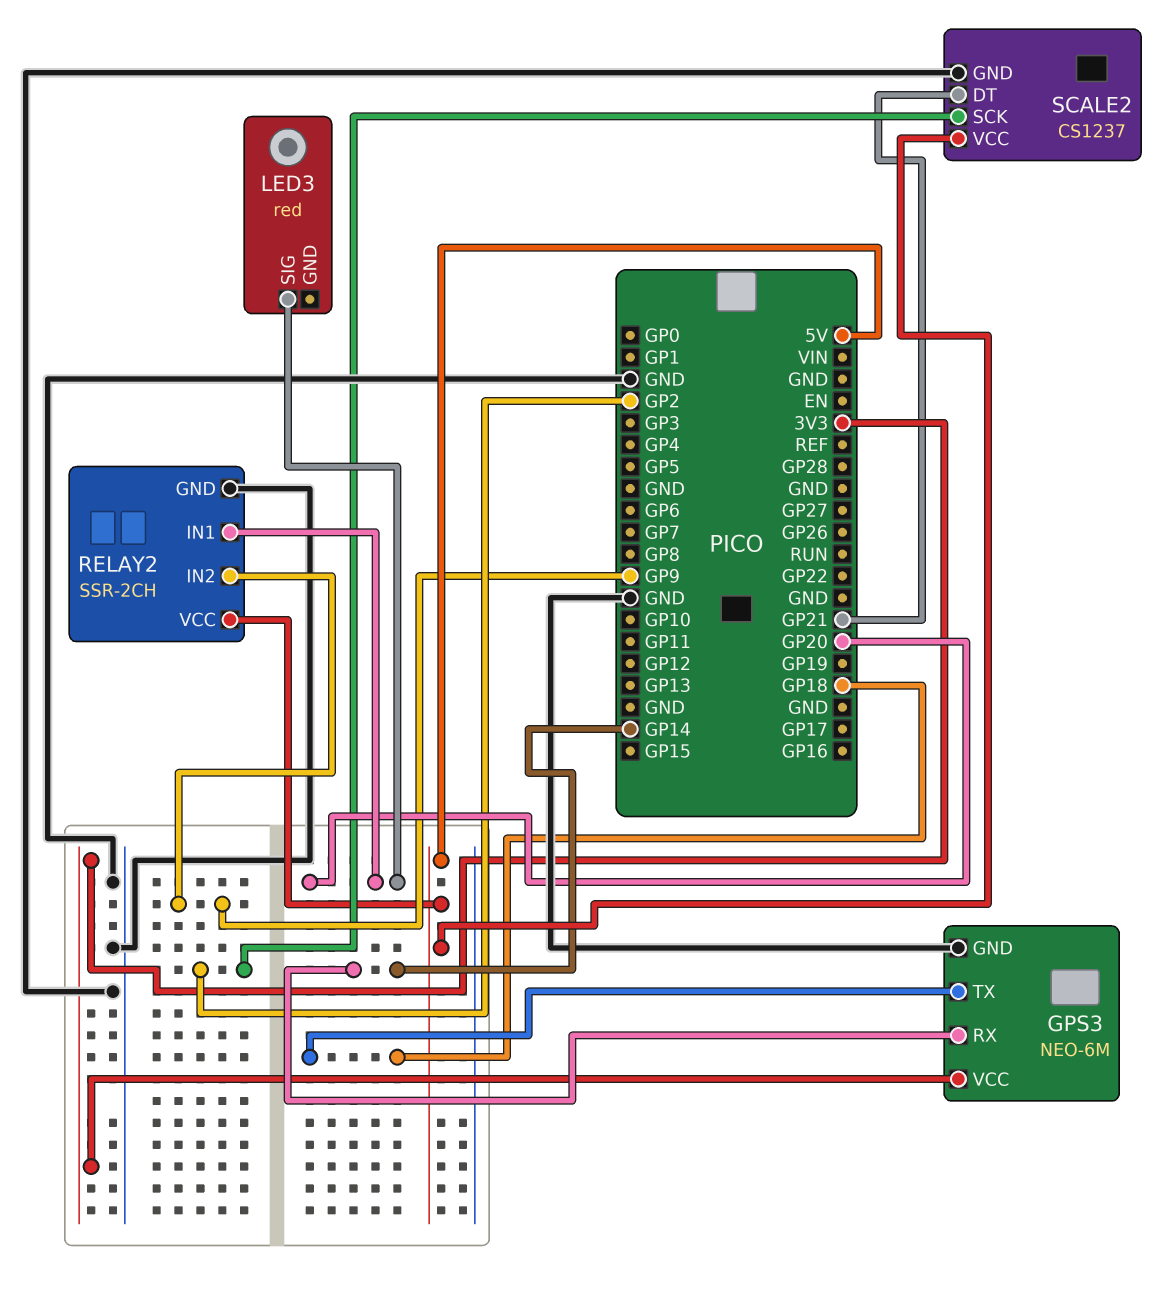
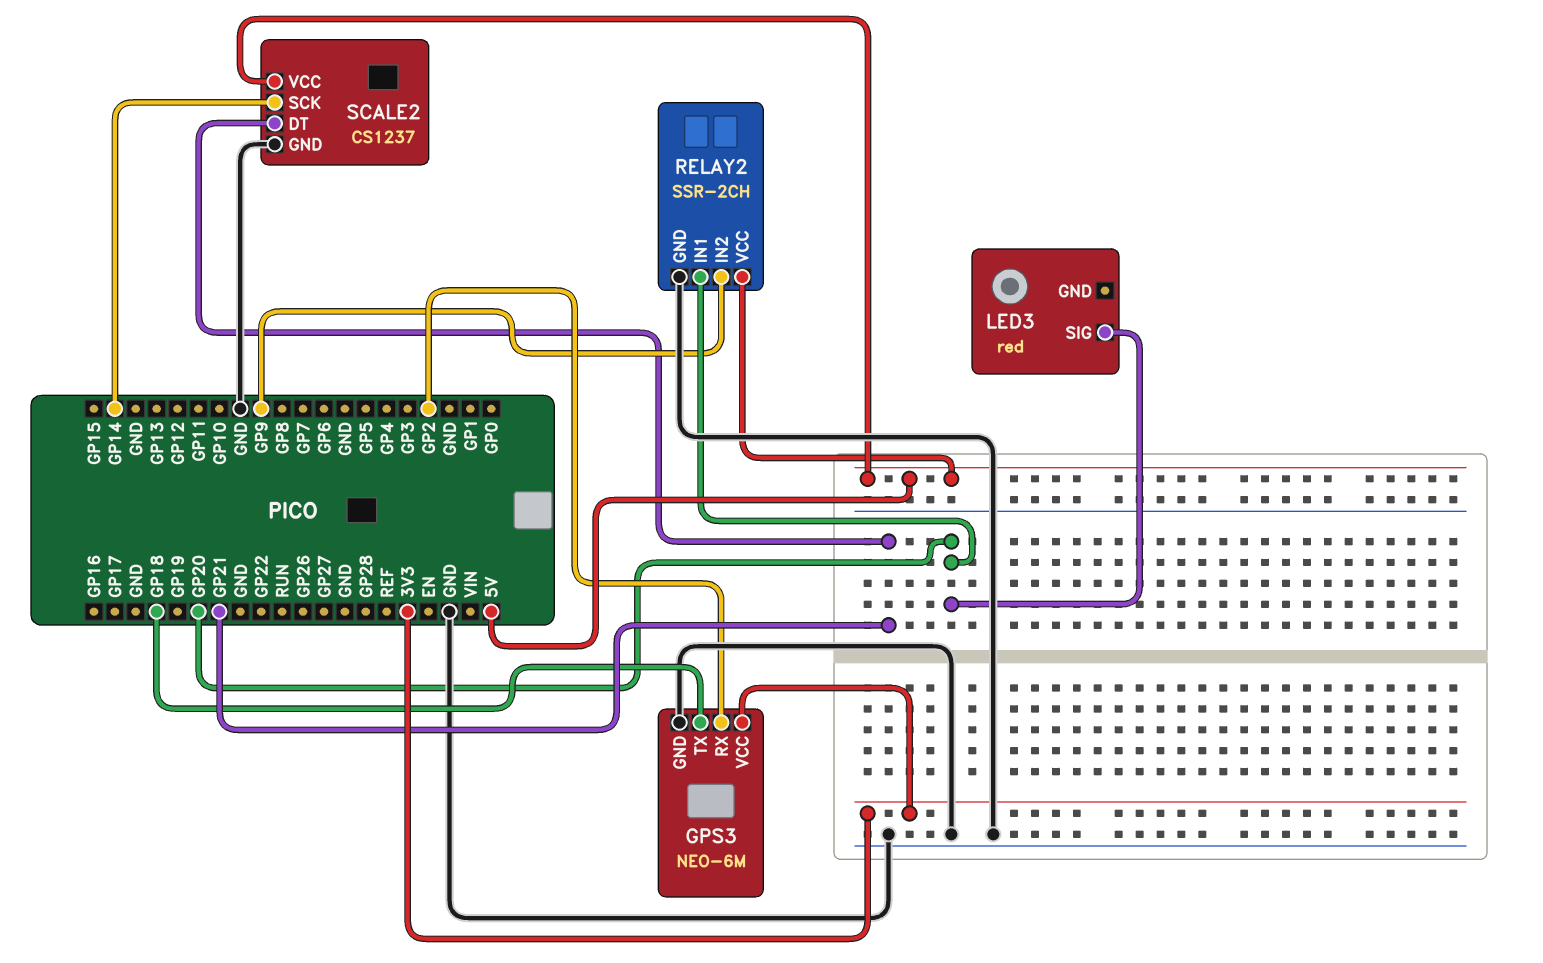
GPS3 pin RX: GP14 -> GP2
SCALE2 pin SCK: GP2 -> GP14

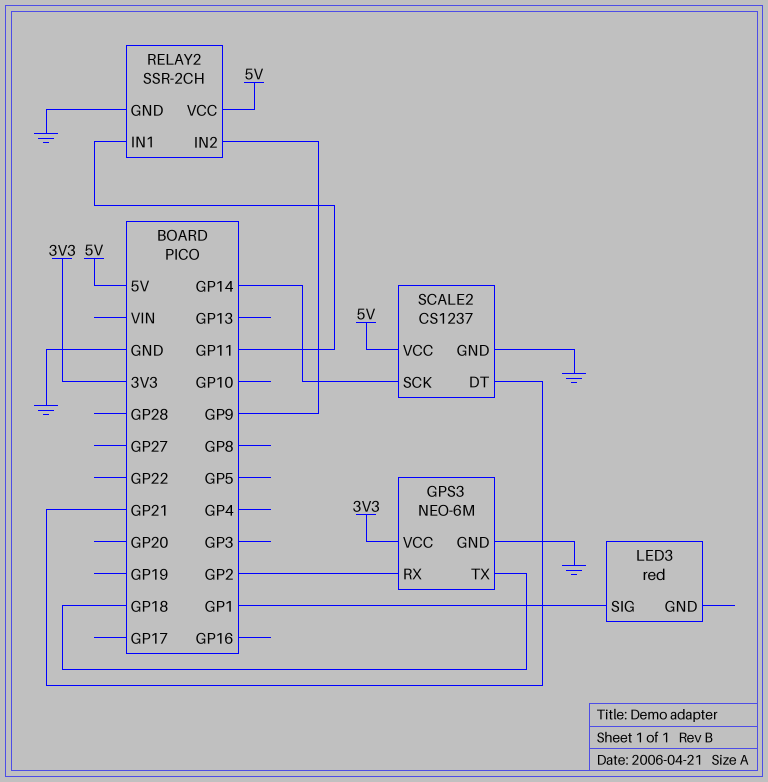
LED3 pin SIG: GP20 -> GP1
RELAY2 pin IN1: GP20 -> GP11

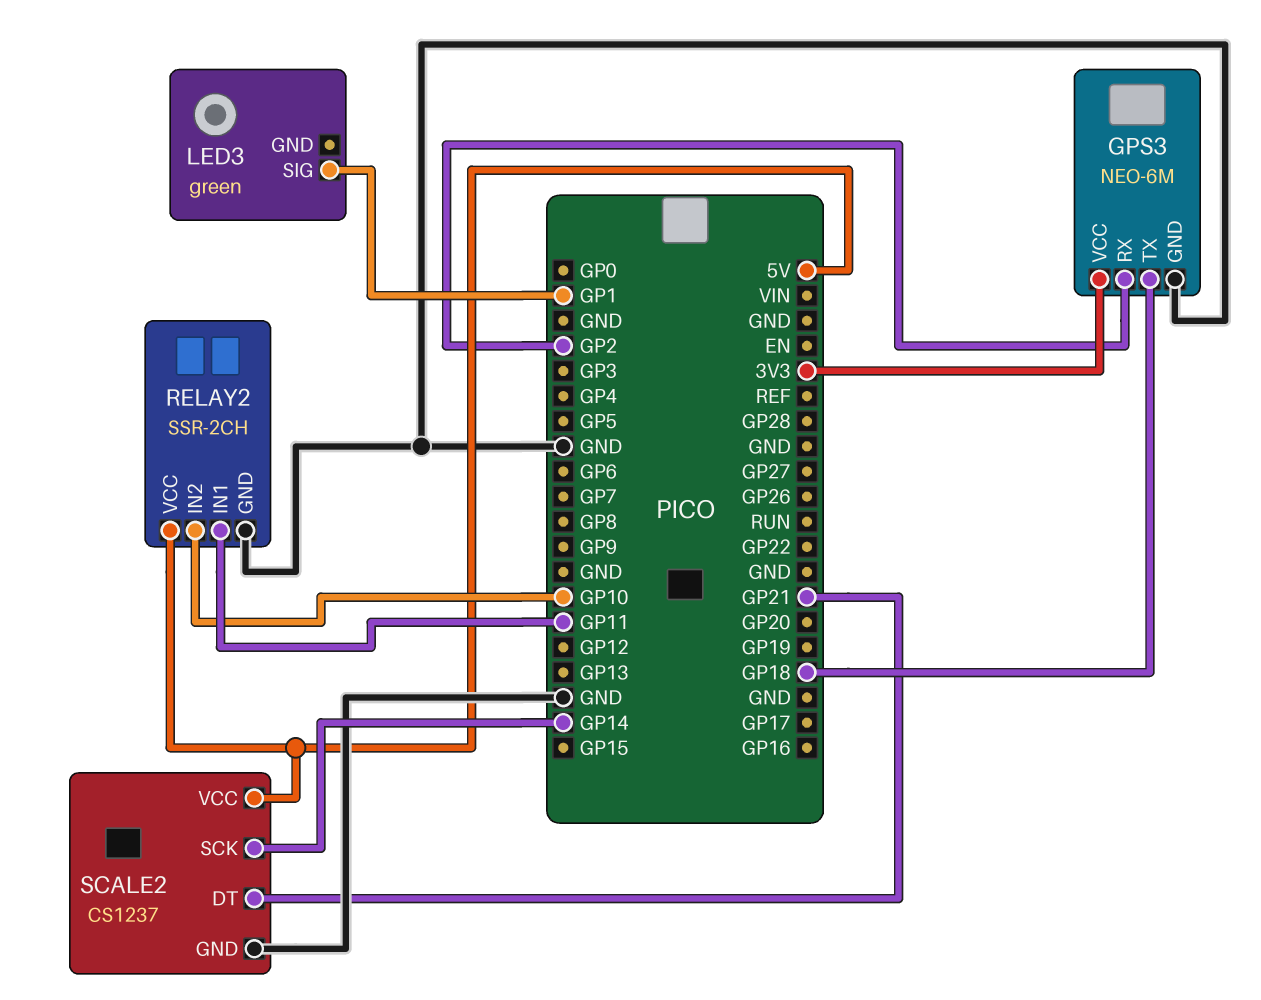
LED3: red -> green
RELAY2 pin IN2: GP9 -> GP10

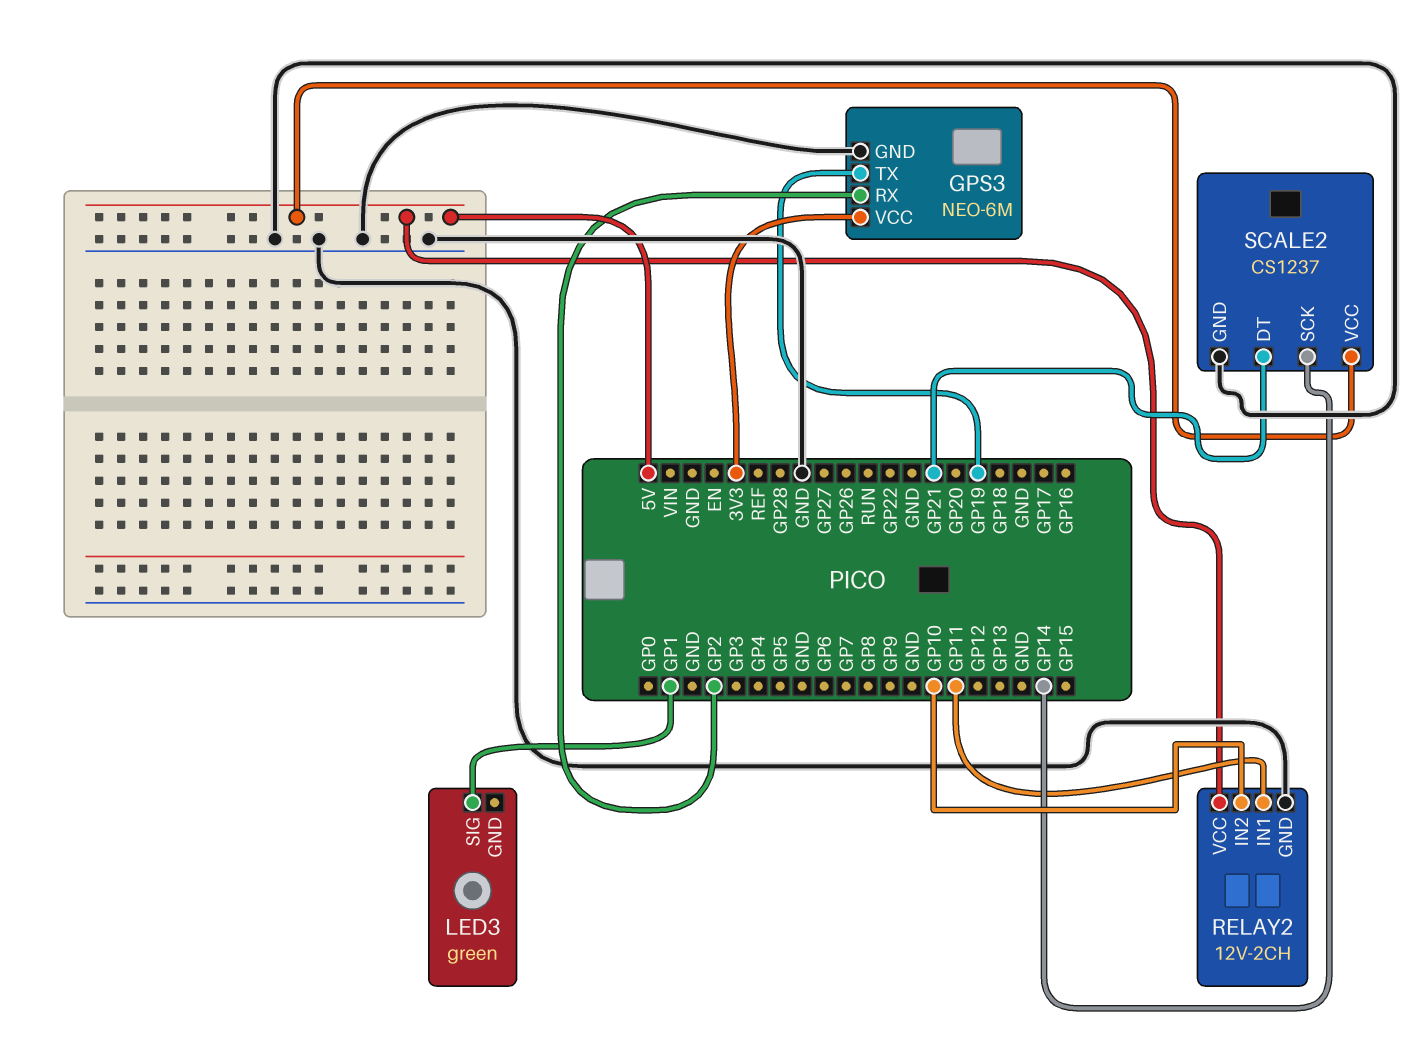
GPS3 pin TX: GP18 -> GP19
RELAY2: SSR-2CH -> 12V-2CH

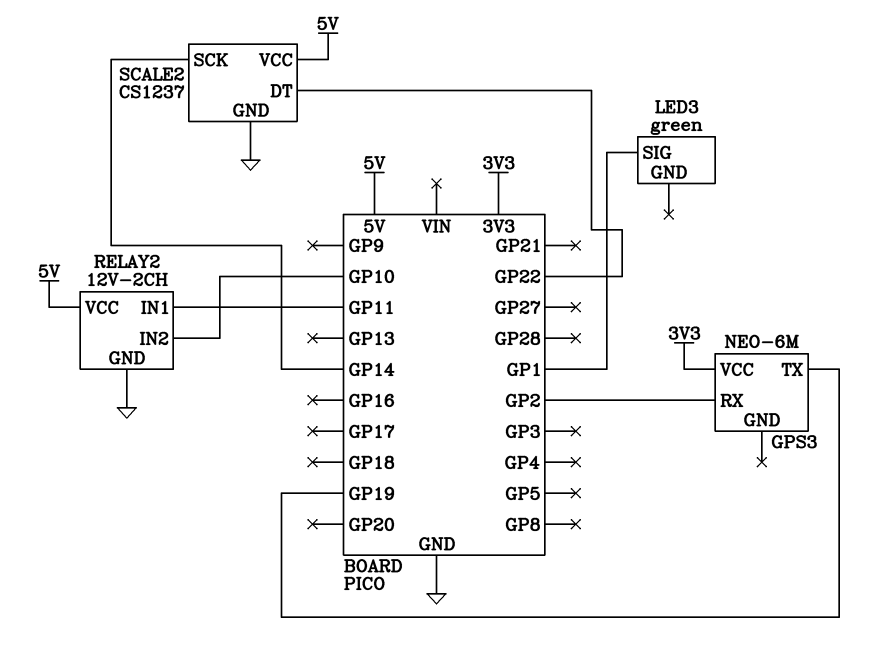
GPS3 pin GND: GND -> none
SCALE2 pin DT: GP21 -> GP22

